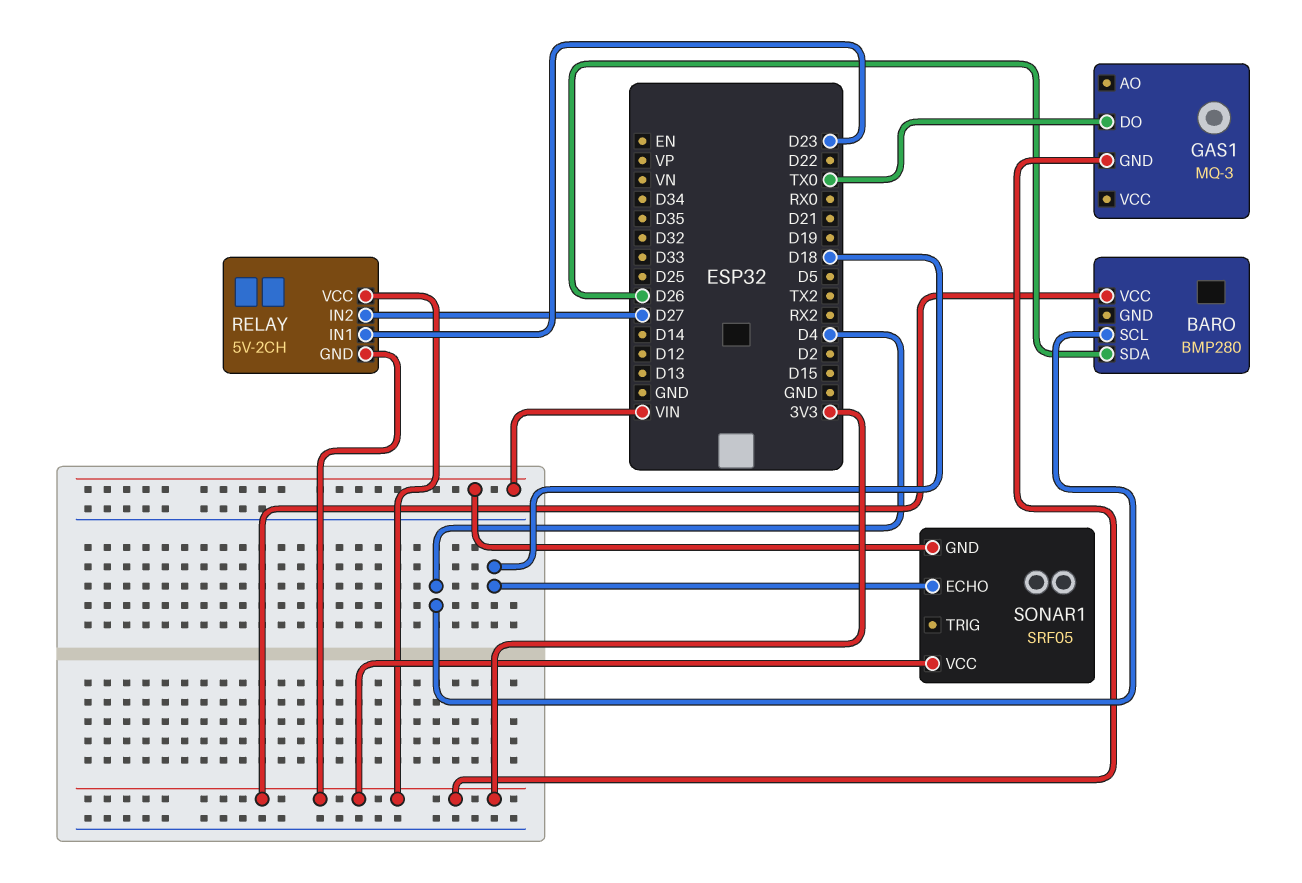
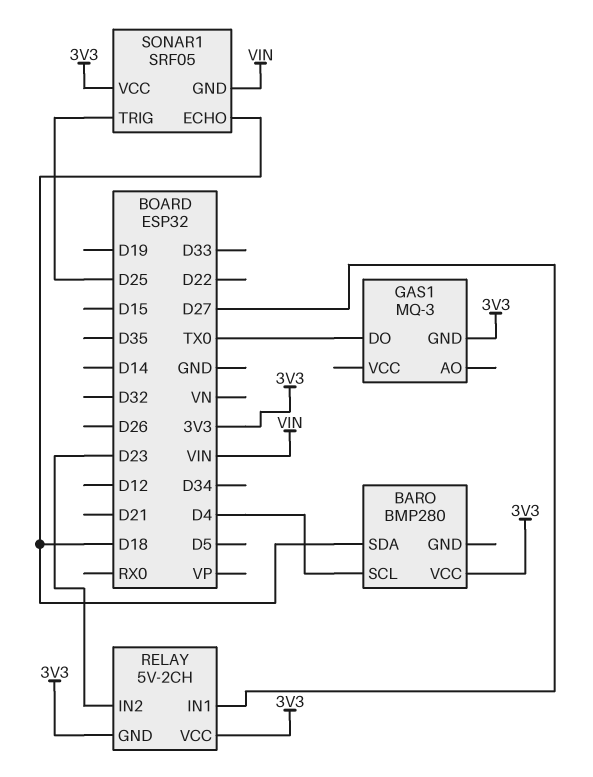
BARO pin SDA: D26 -> D18
RELAY pin IN1: D23 -> D27
RELAY pin IN2: D27 -> D23
SONAR1 pin TRIG: none -> D25

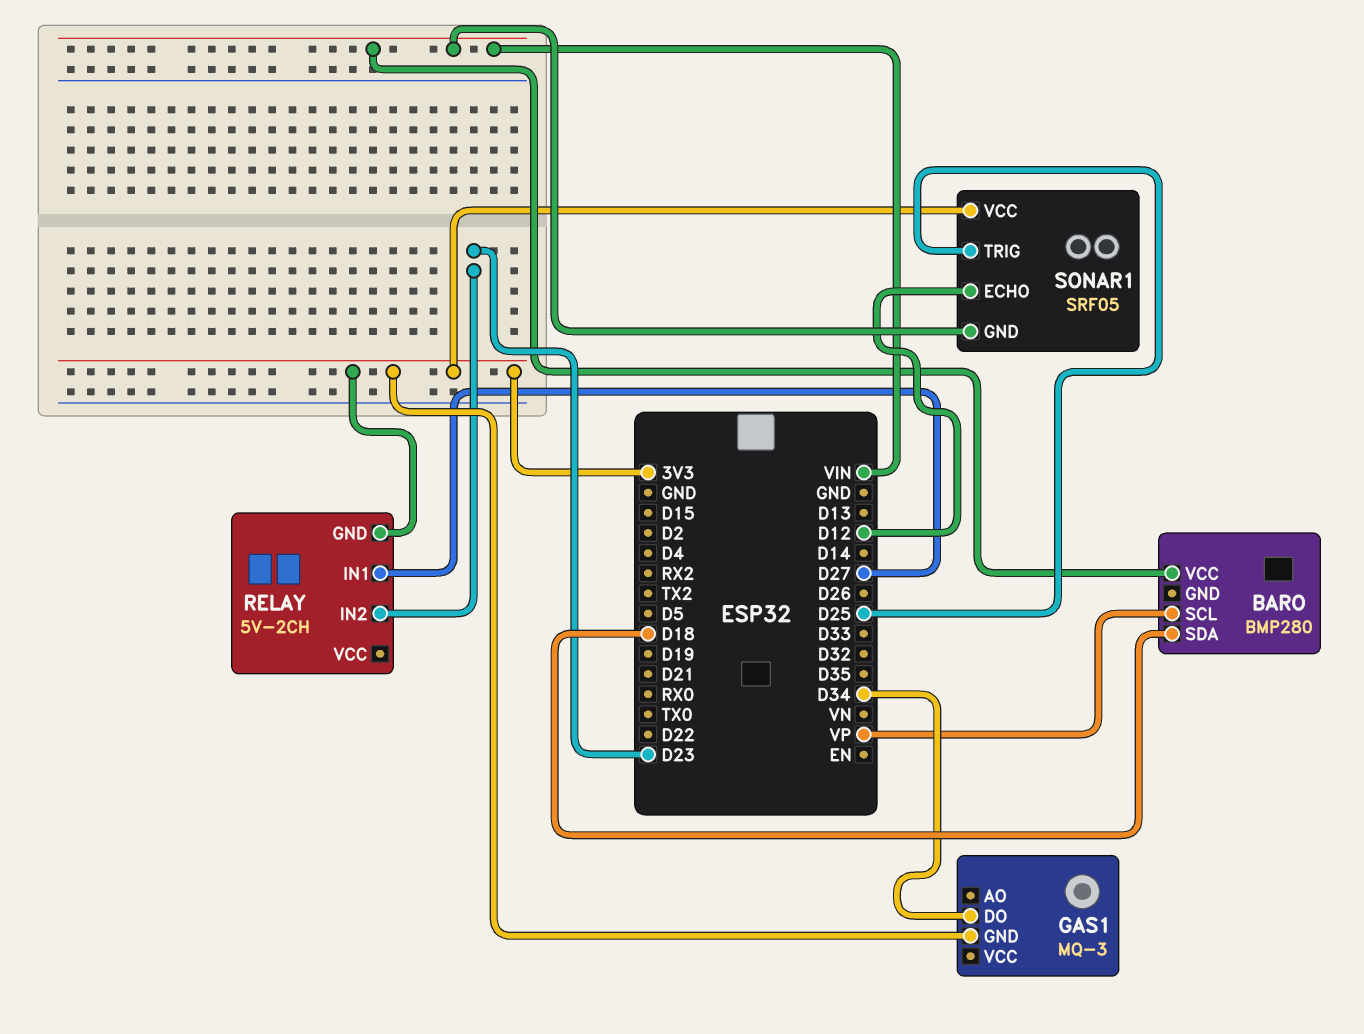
BARO pin SCL: D4 -> VP
BARO pin VCC: 3V3 -> VIN
GAS1 pin DO: TX0 -> D34
RELAY pin VCC: 3V3 -> none
SONAR1 pin ECHO: D18 -> D12

